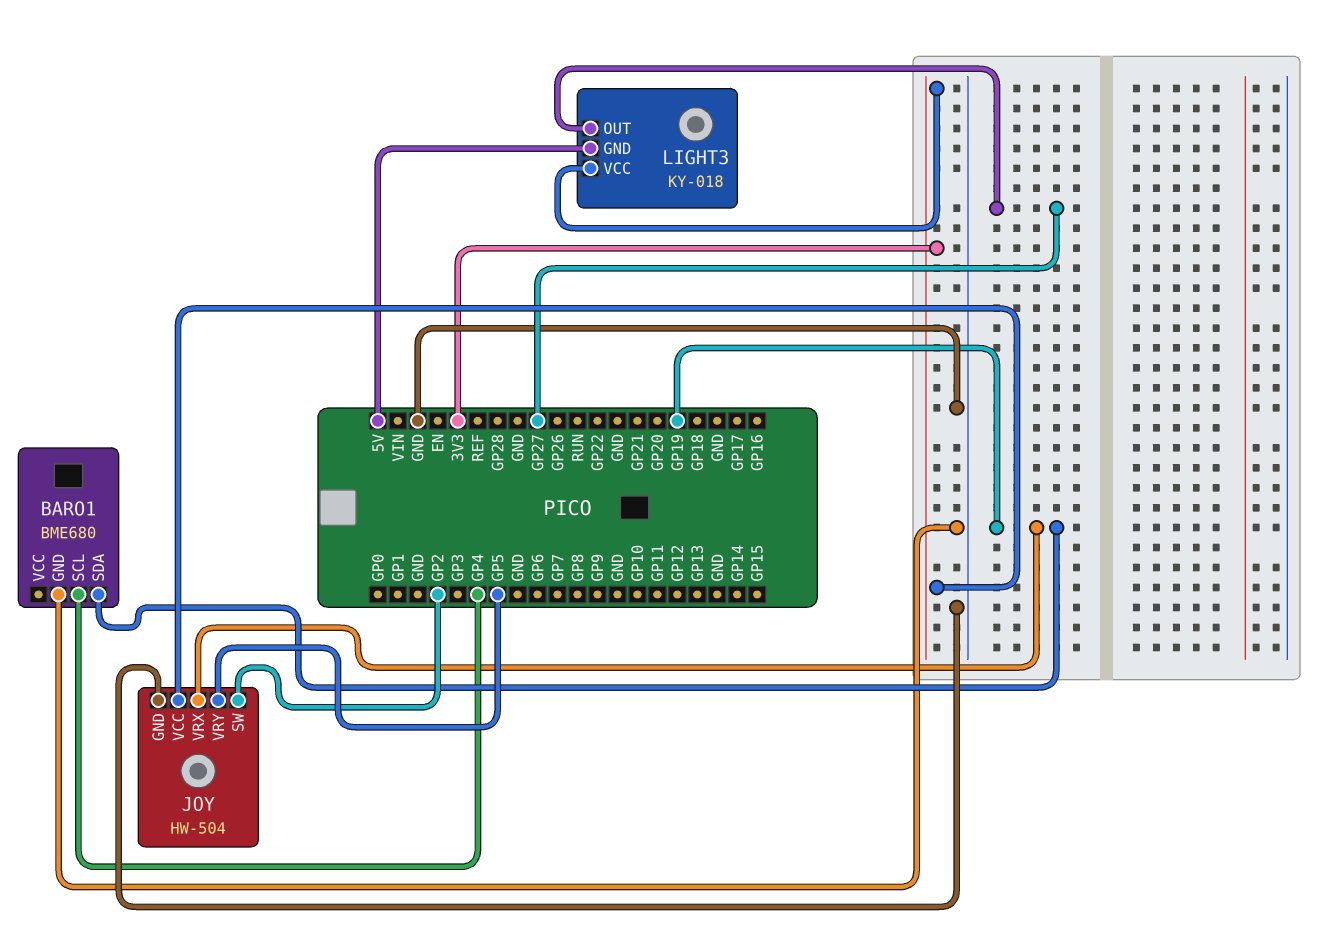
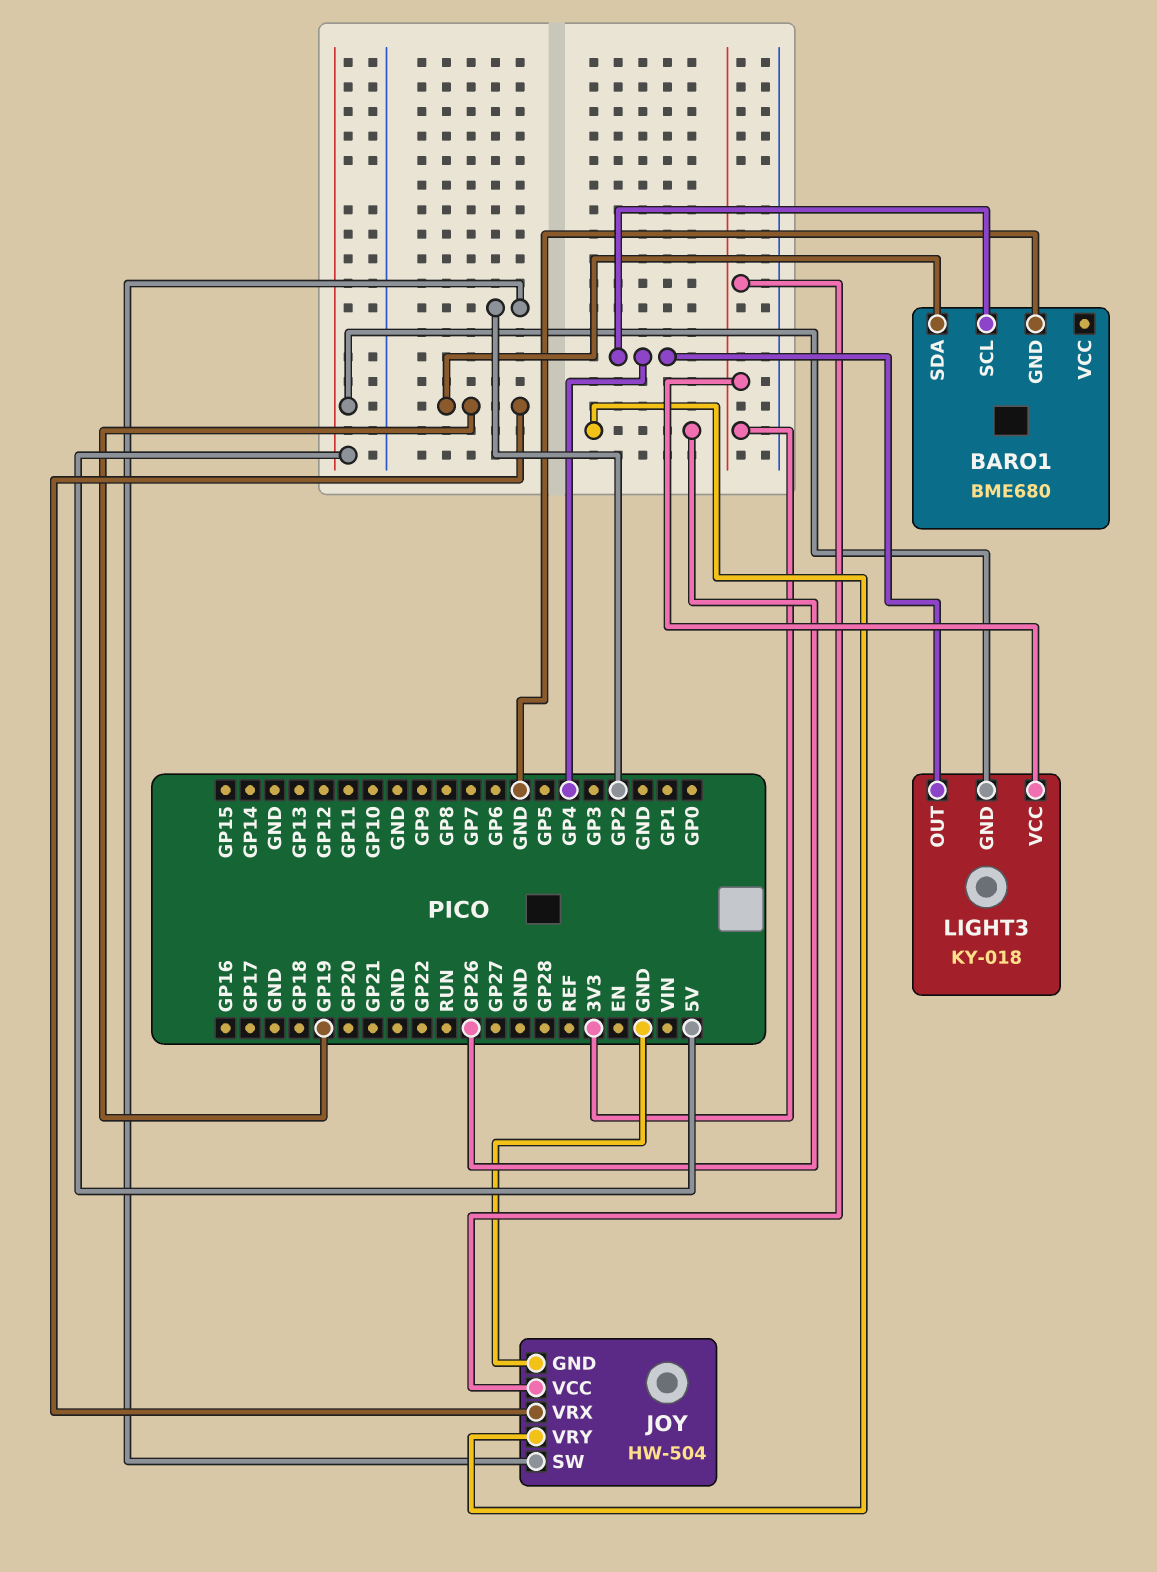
JOY pin VRY: GP5 -> GP26
LIGHT3 pin OUT: GP27 -> GP4

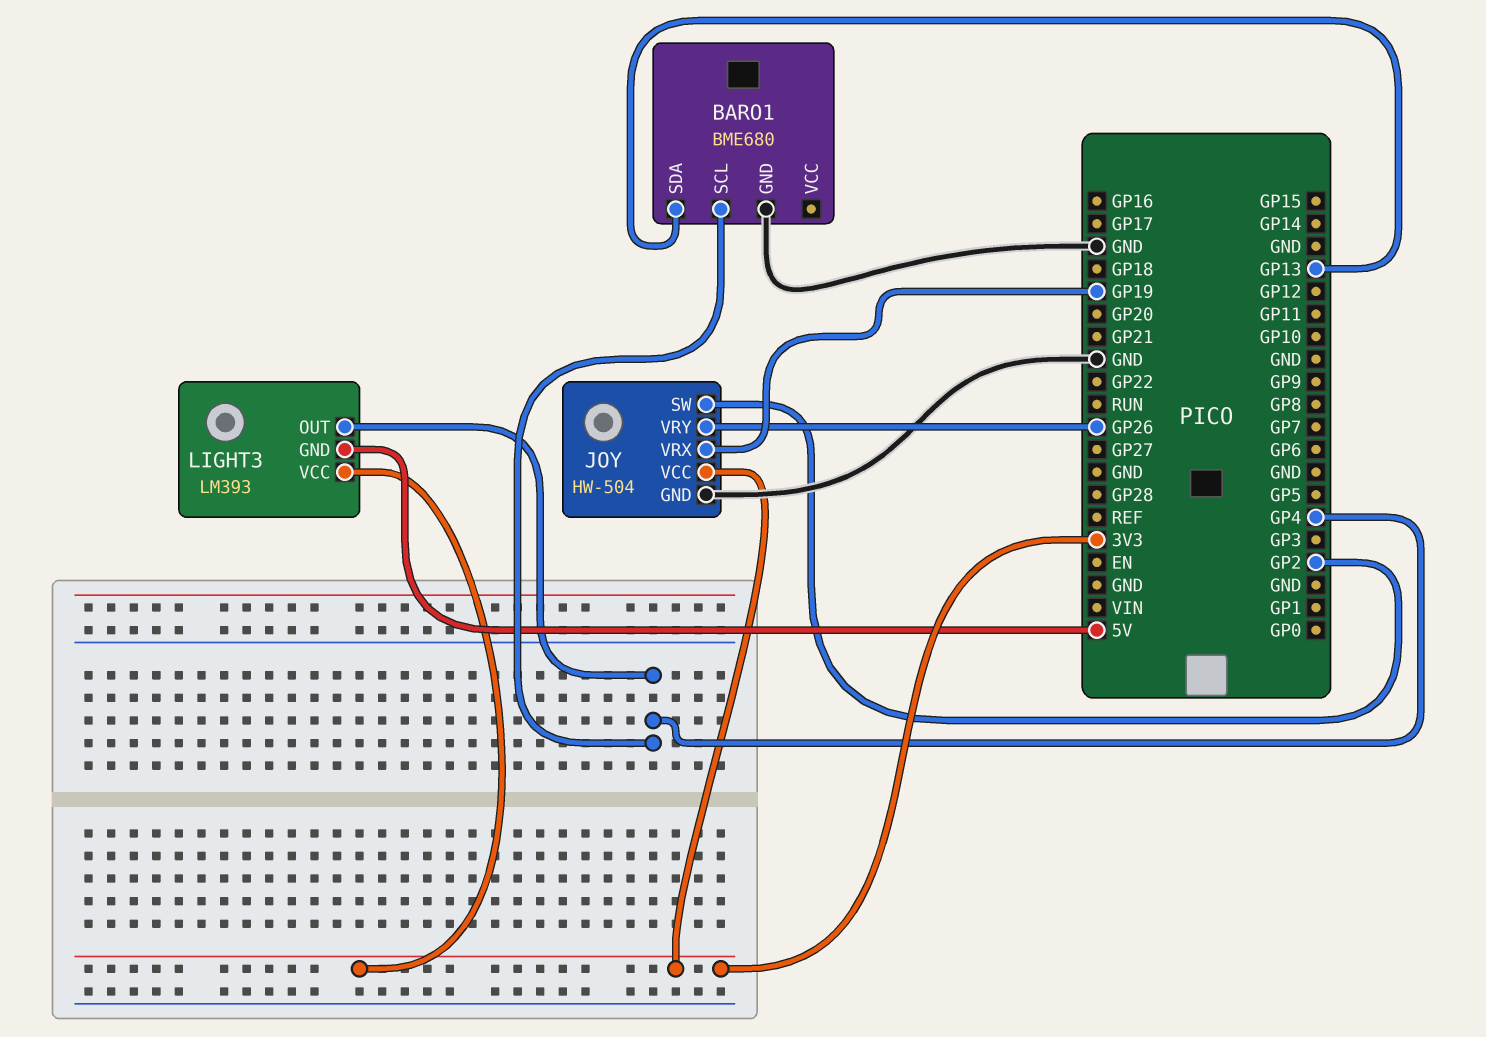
BARO1 pin SDA: GP19 -> GP13
LIGHT3: KY-018 -> LM393

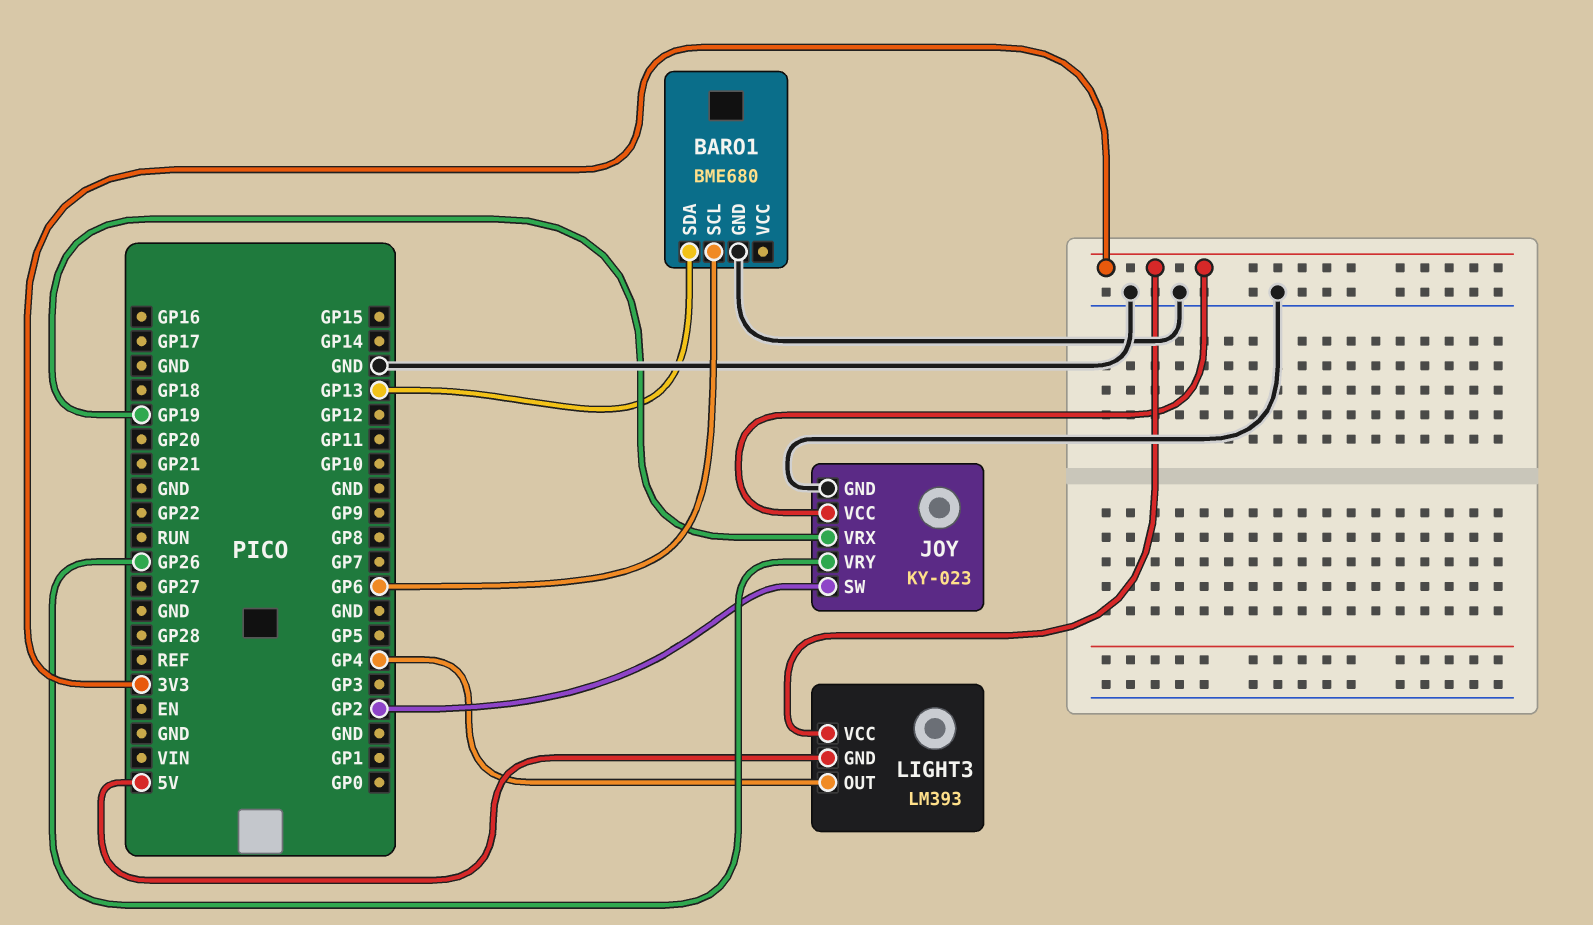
BARO1 pin SCL: GP4 -> GP6
JOY: HW-504 -> KY-023

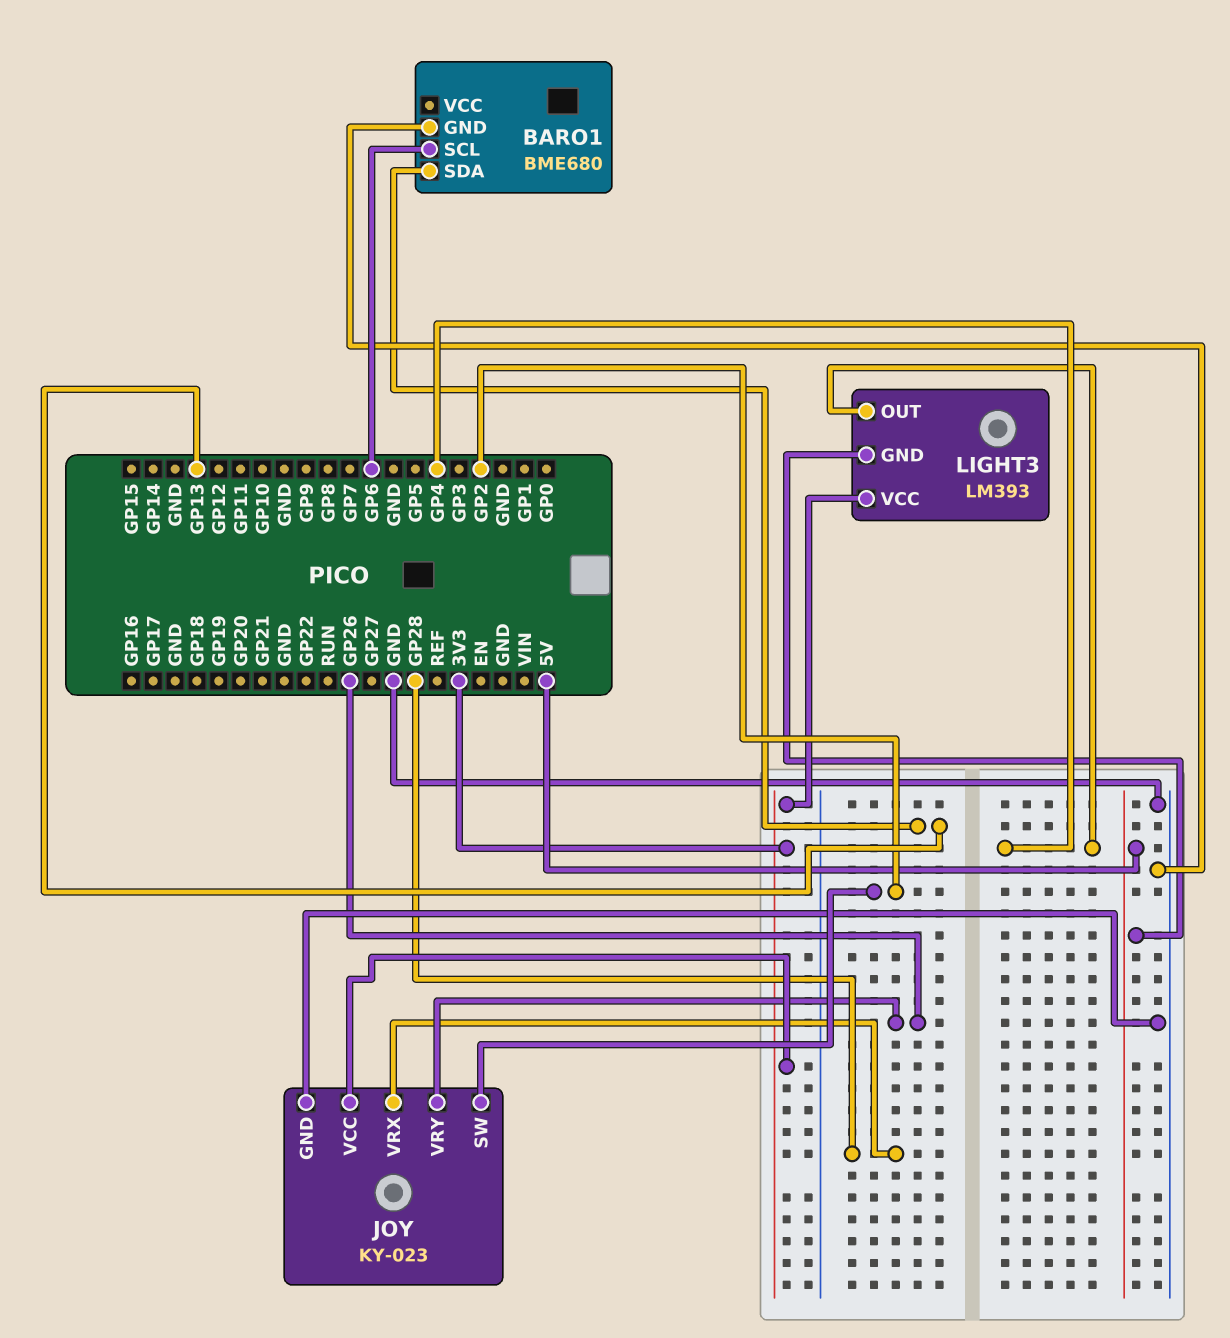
JOY pin VRX: GP19 -> GP28

